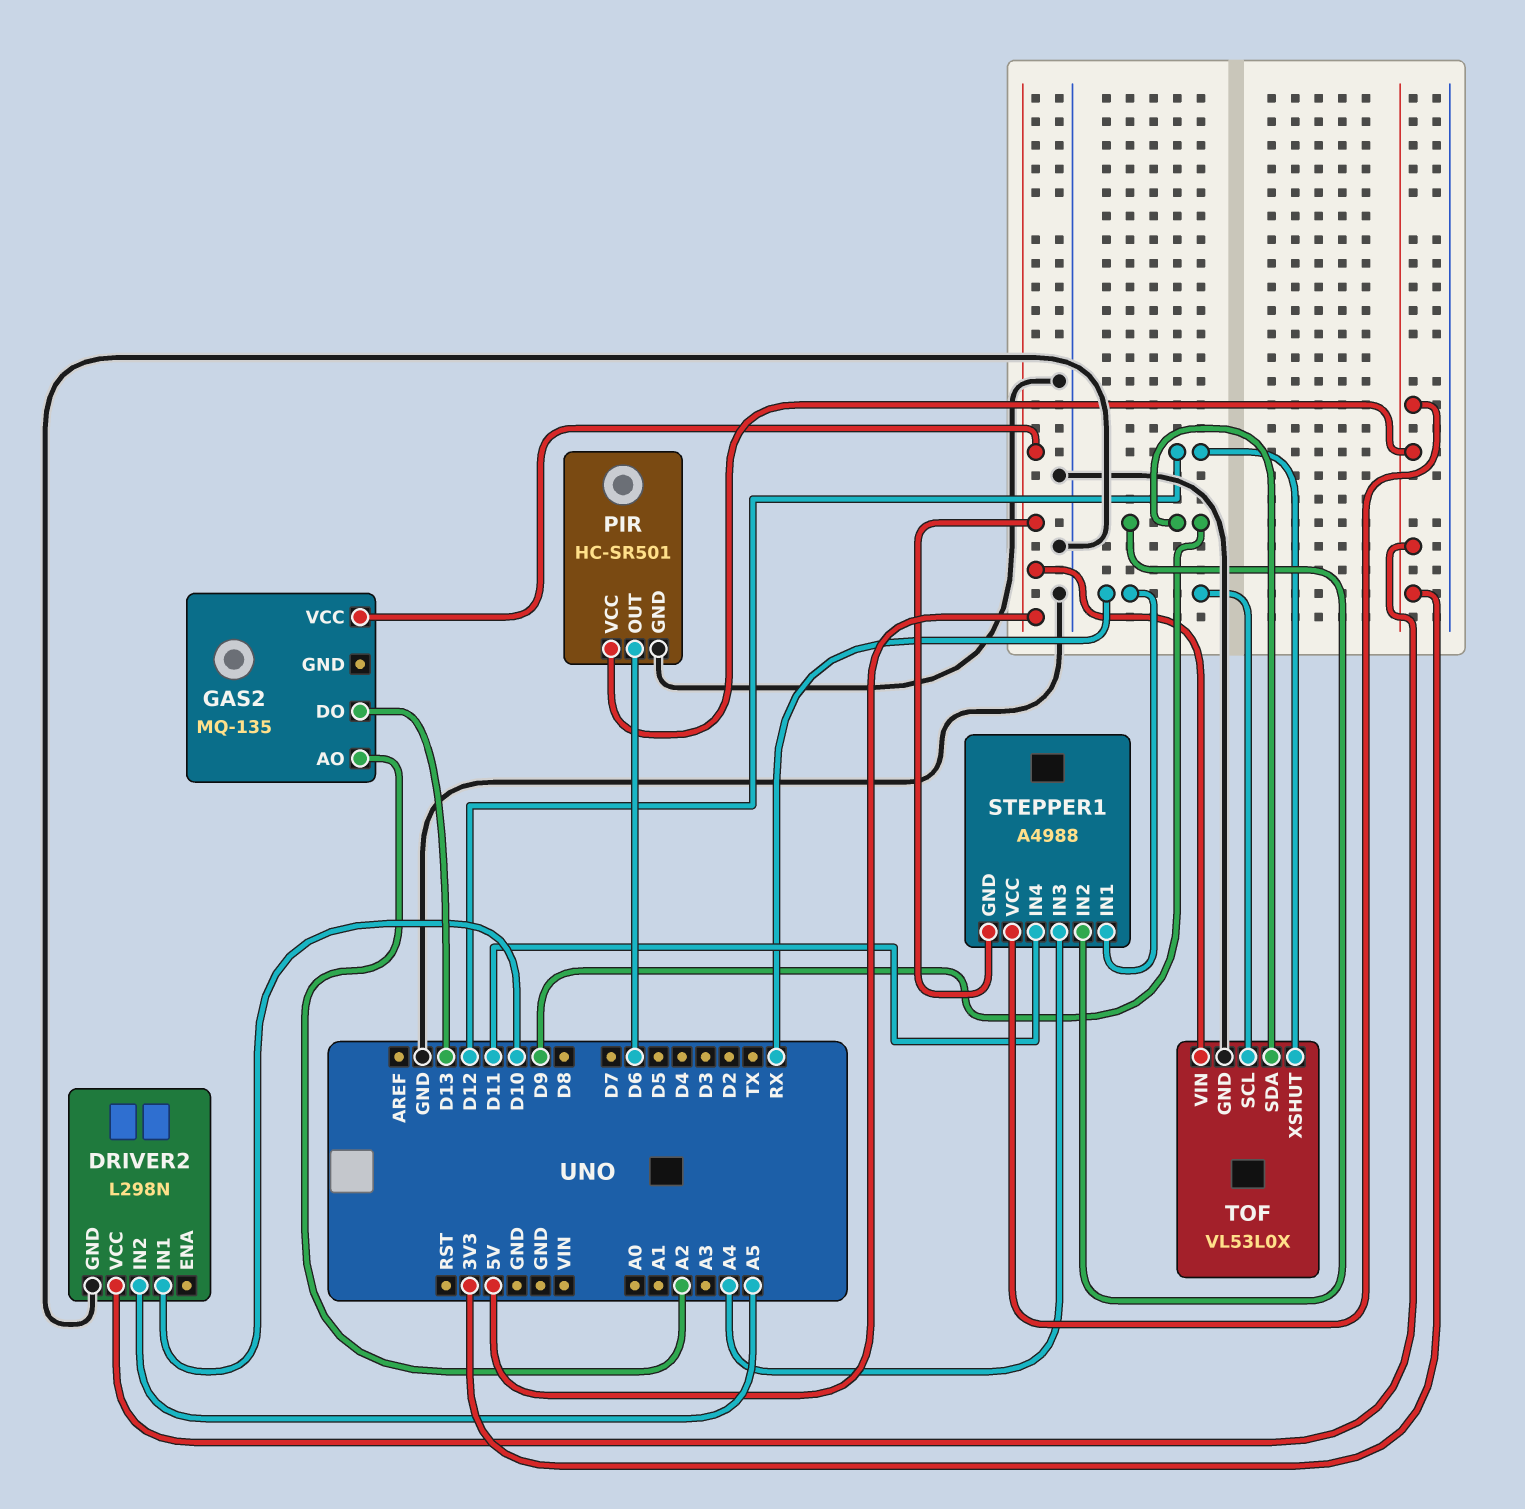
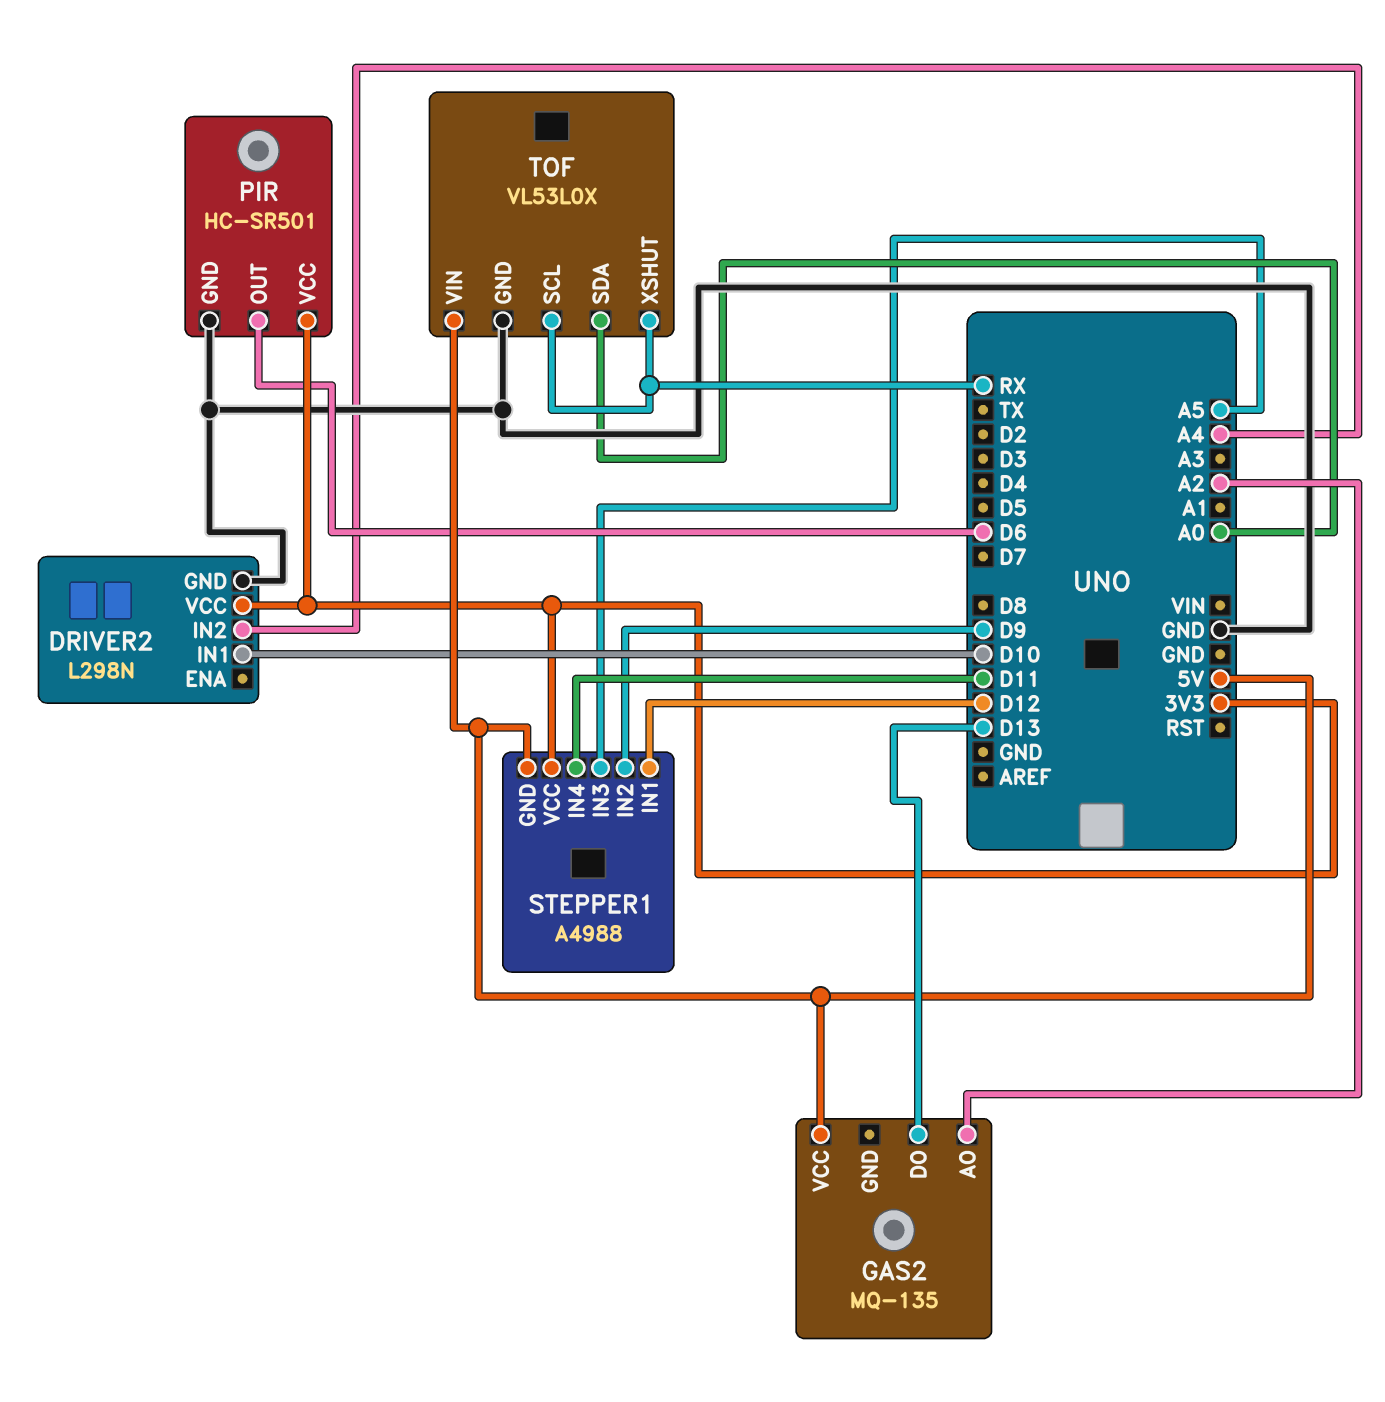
DRIVER2 pin IN2: A5 -> A4
STEPPER1 pin IN1: RX -> D12
STEPPER1 pin IN3: A4 -> A5
TOF pin SDA: D9 -> A0
TOF pin XSHUT: D12 -> RX

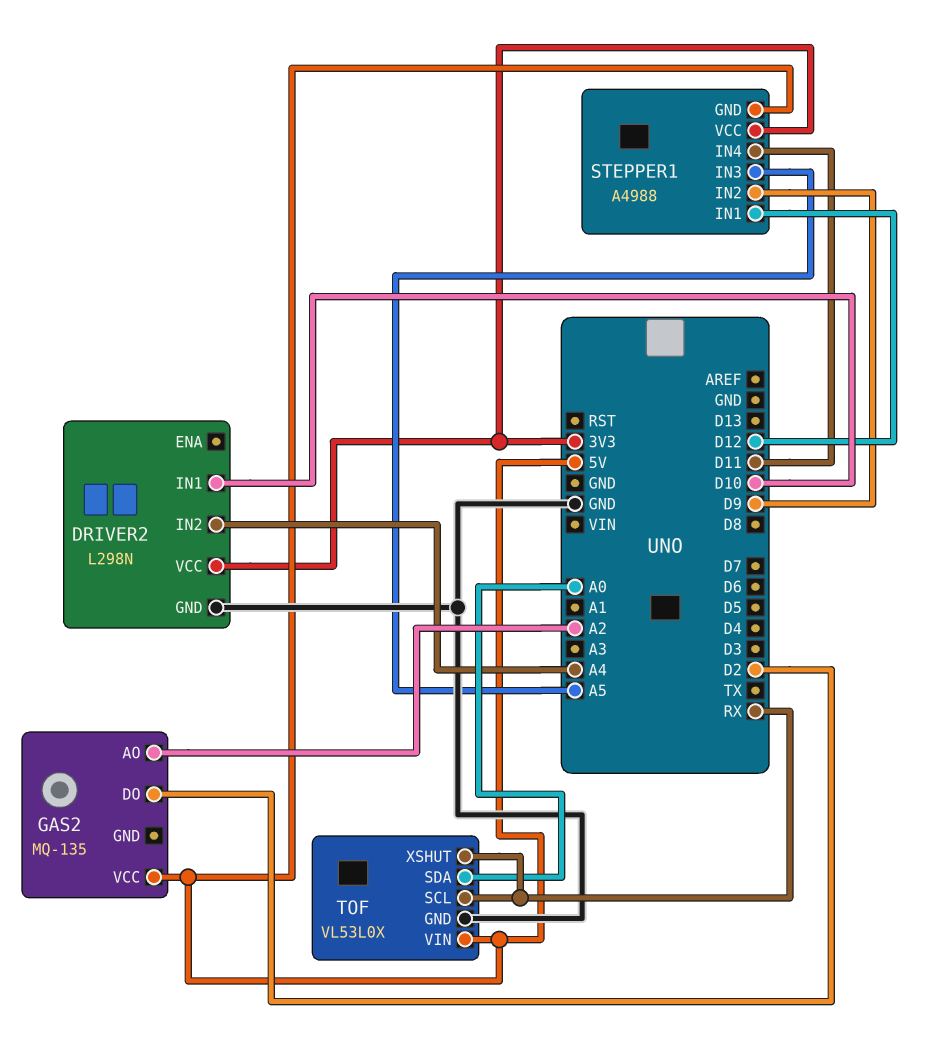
GAS2 pin DO: D13 -> D2
PIR: HC-SR501 -> none
PIR pin GND: GND -> none
PIR pin OUT: D6 -> none
PIR pin VCC: 3V3 -> none

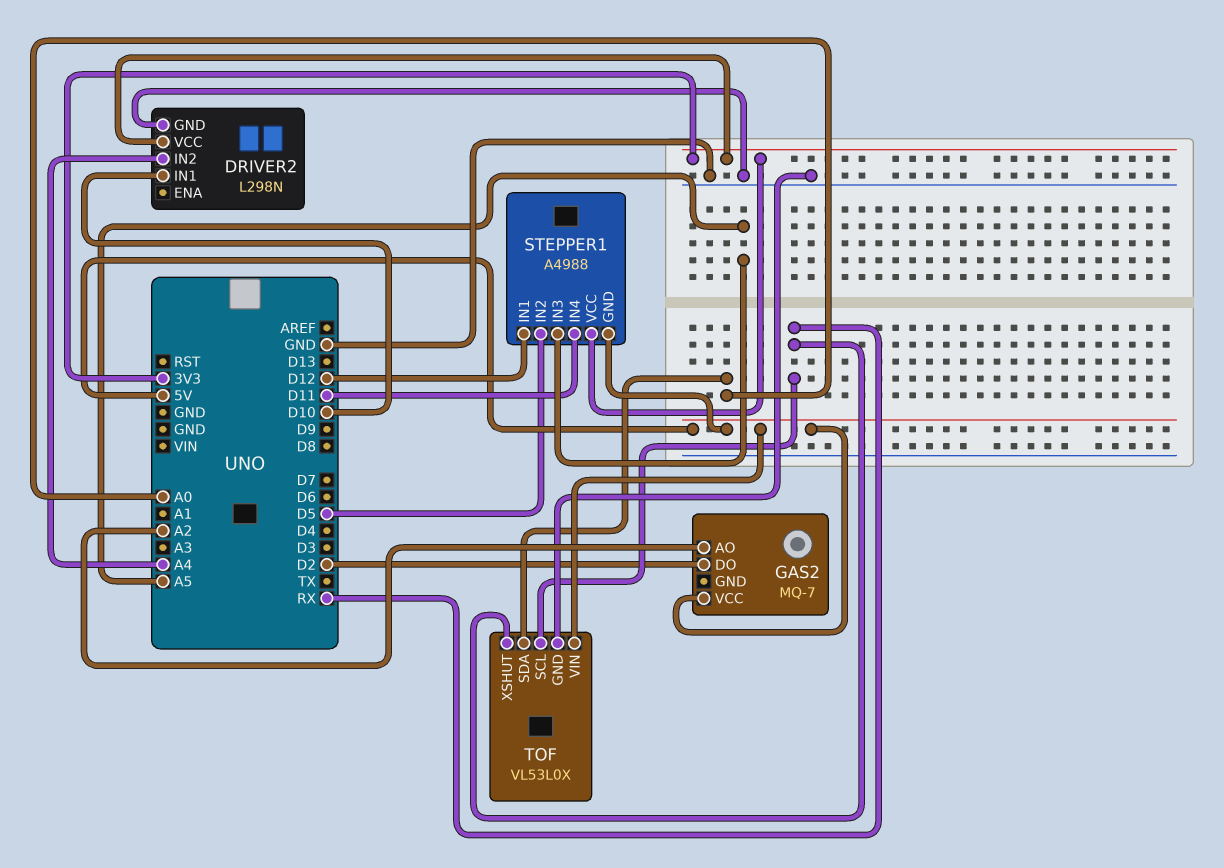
GAS2: MQ-135 -> MQ-7
STEPPER1 pin IN2: D9 -> D5

